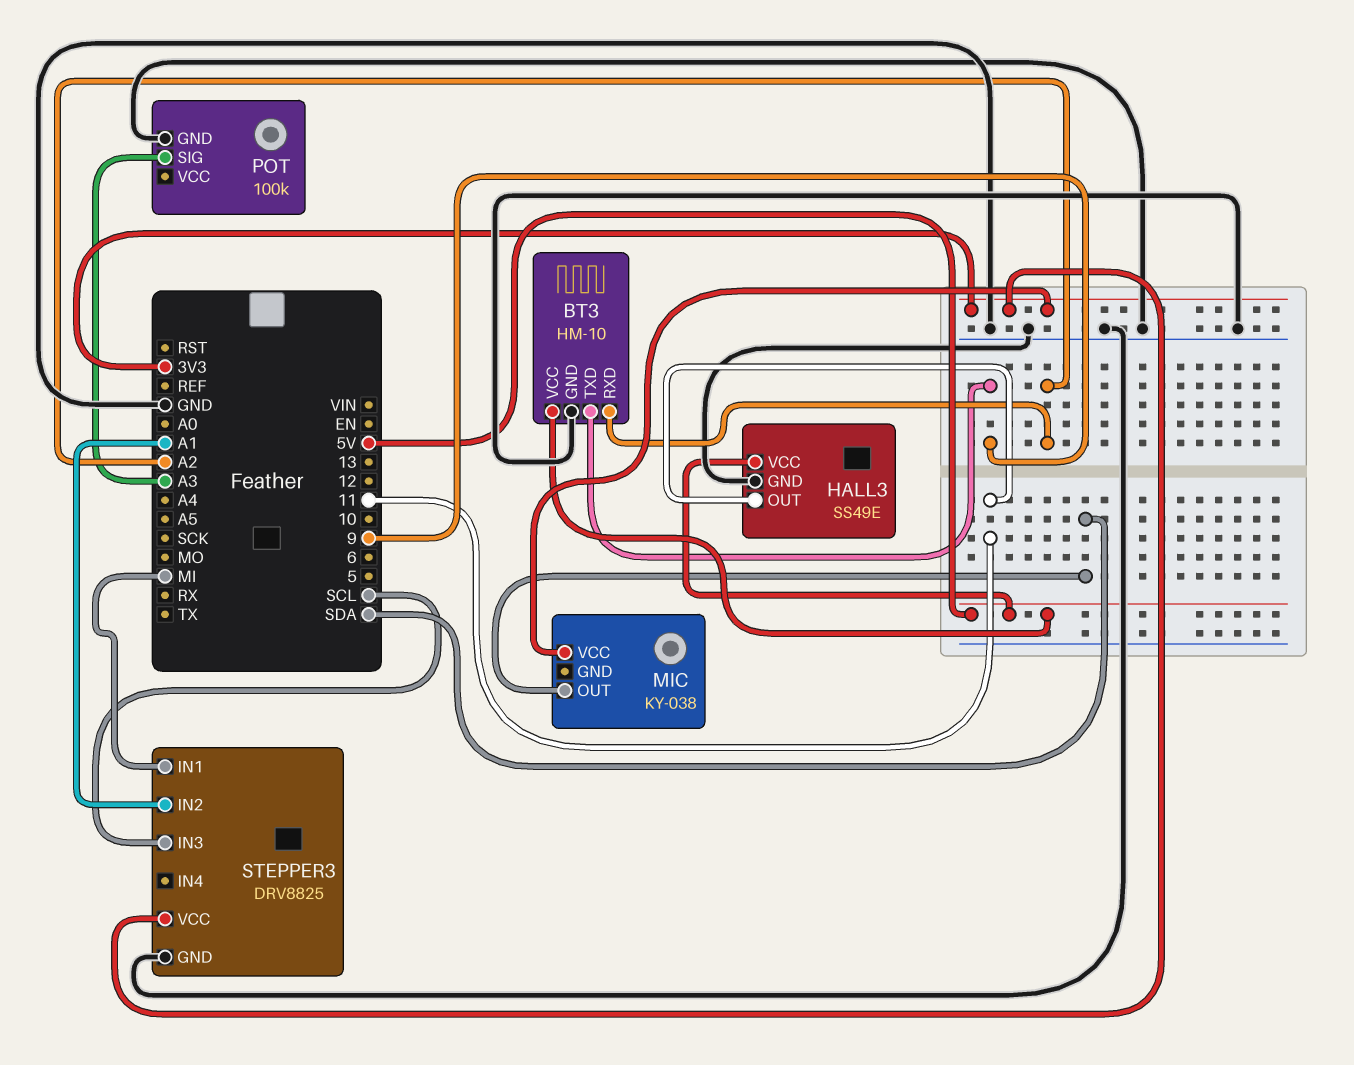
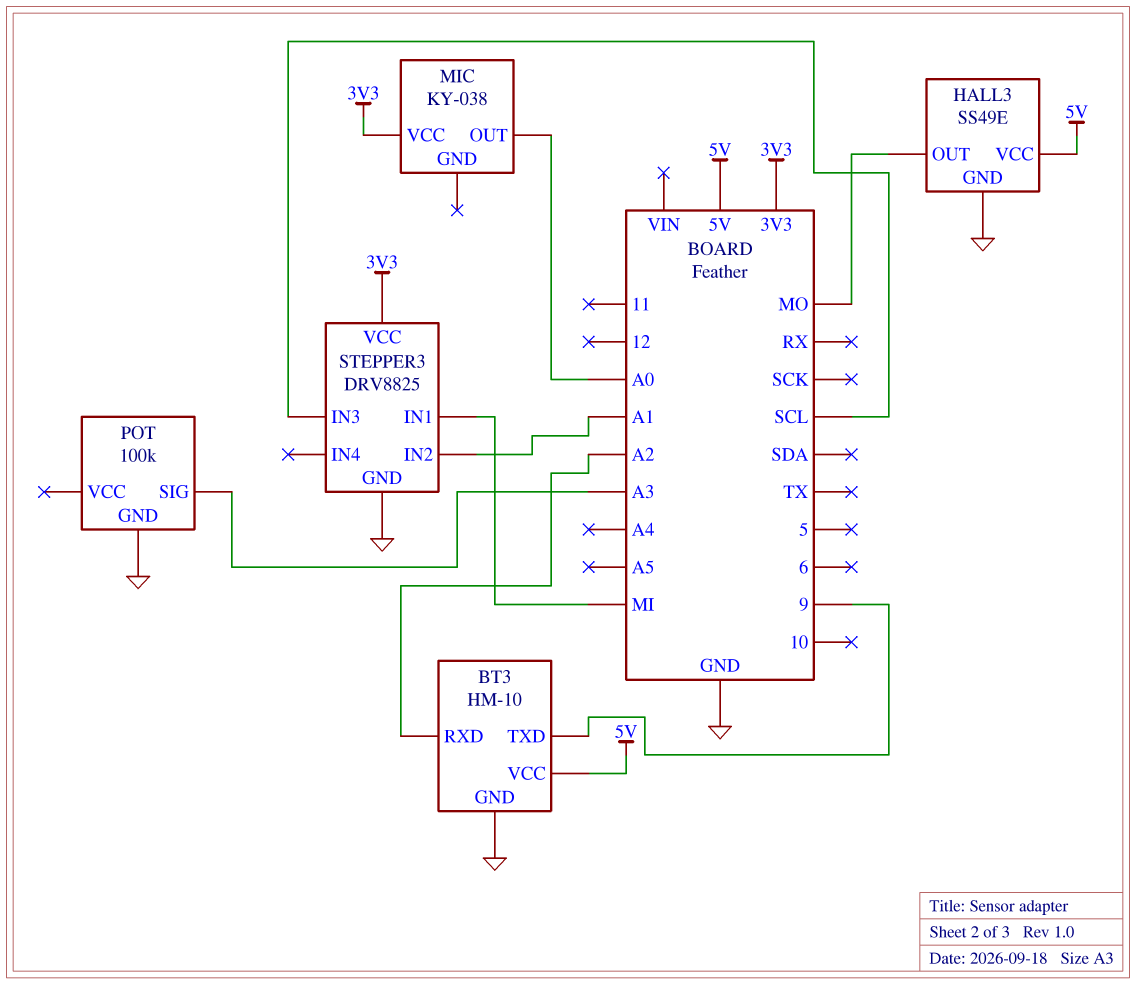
HALL3 pin OUT: 11 -> MO
MIC pin OUT: SDA -> A0

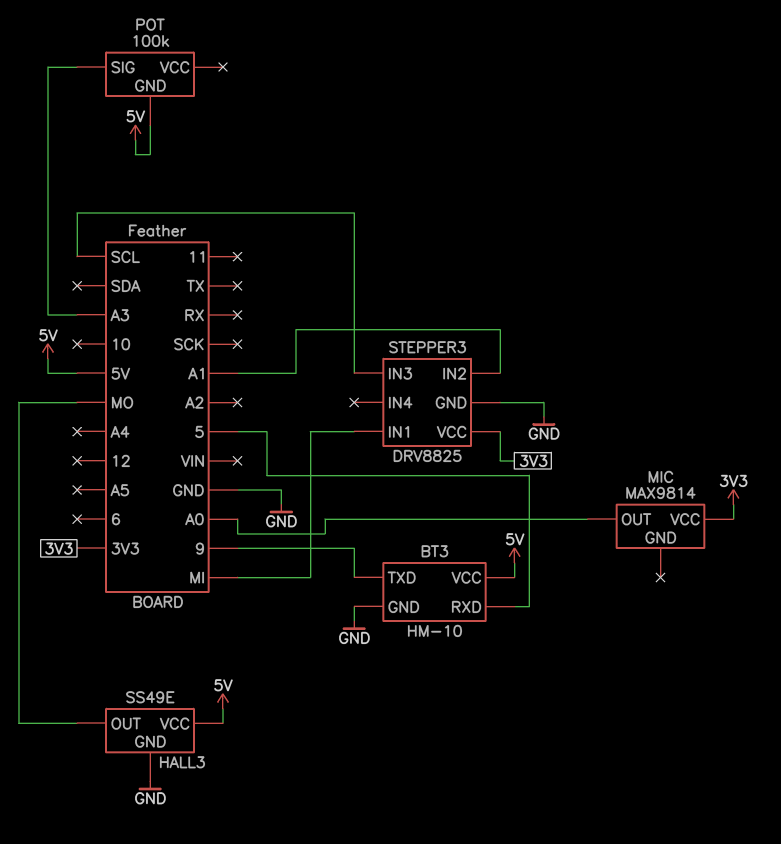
BT3 pin RXD: A2 -> 5
MIC: KY-038 -> MAX9814
POT pin GND: GND -> 5V

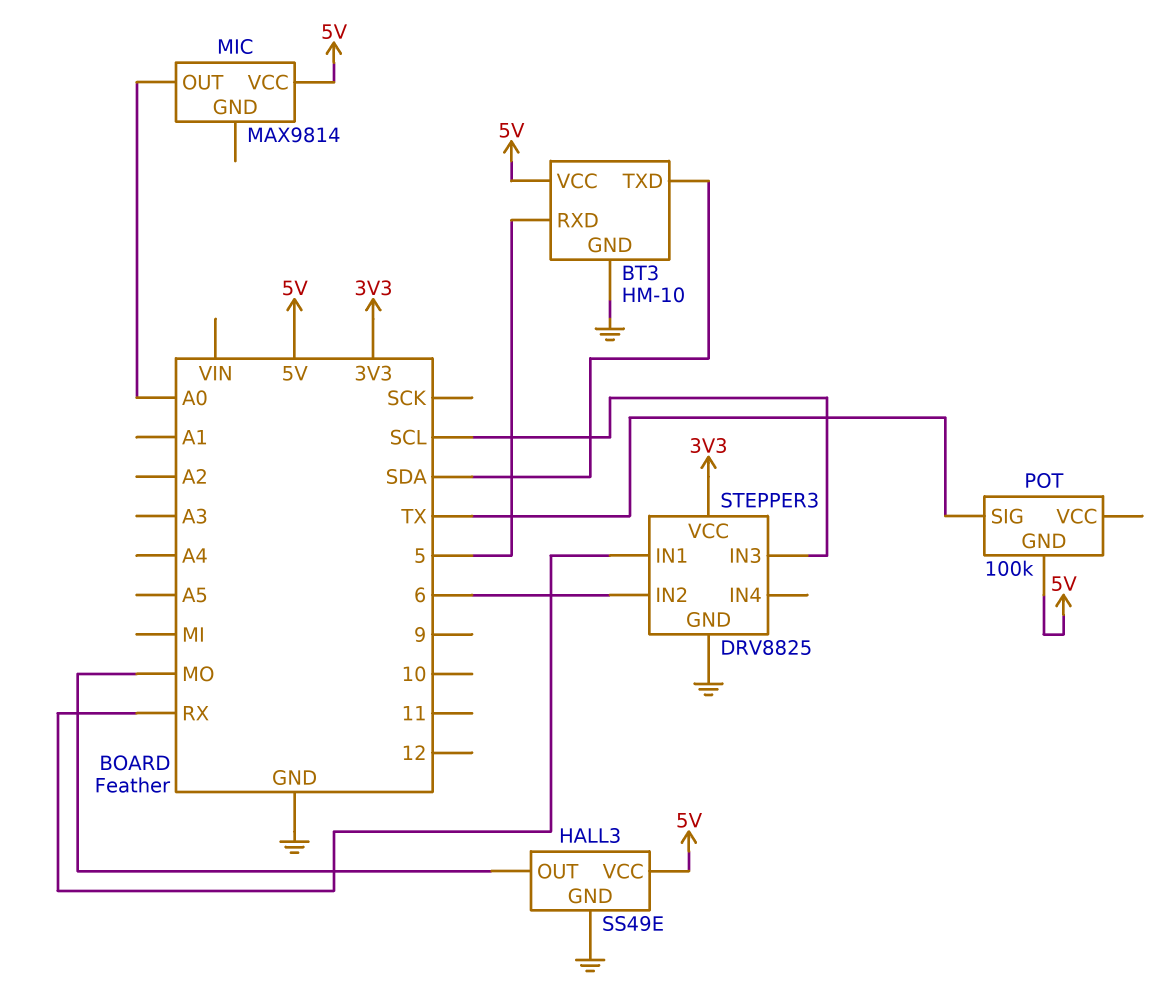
BT3 pin TXD: 9 -> SDA
MIC pin VCC: 3V3 -> 5V
POT pin SIG: A3 -> TX
STEPPER3 pin IN1: MI -> RX
STEPPER3 pin IN2: A1 -> 6

